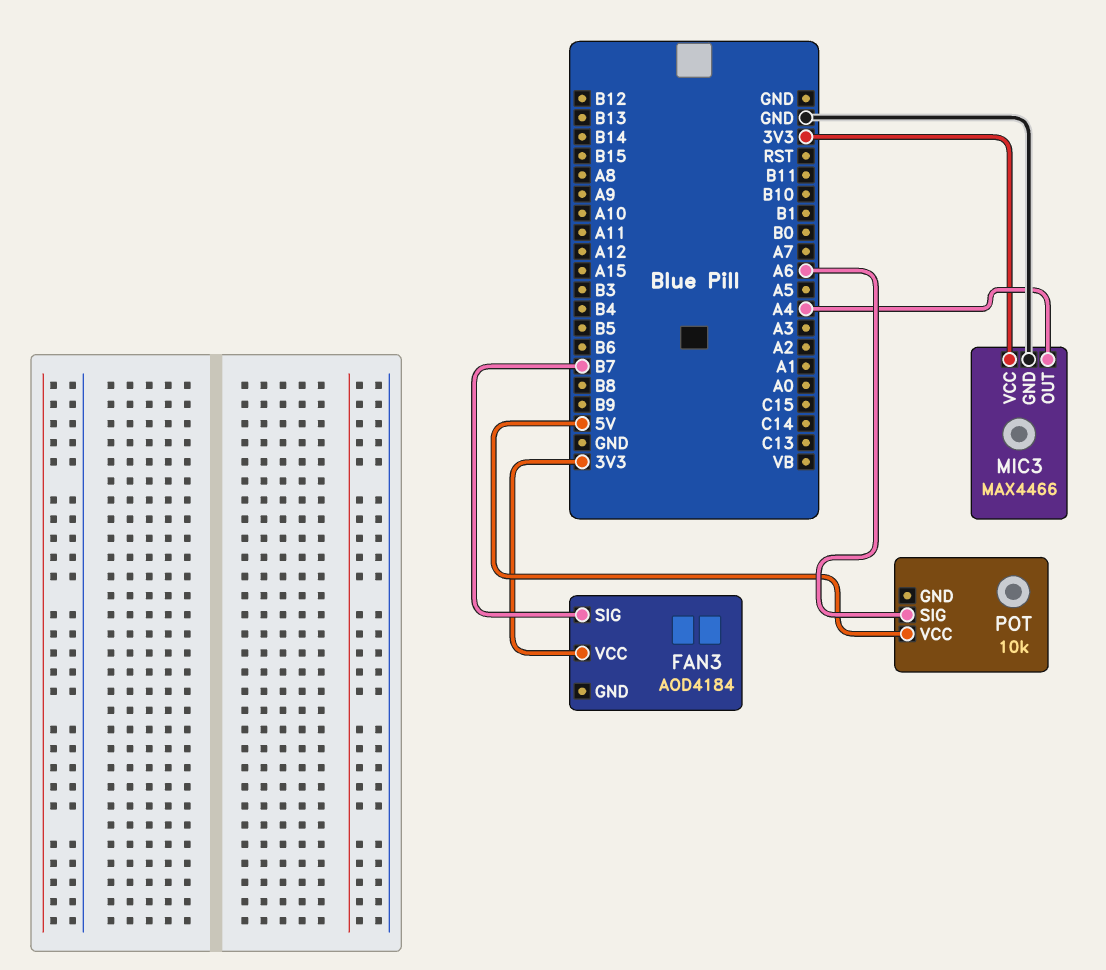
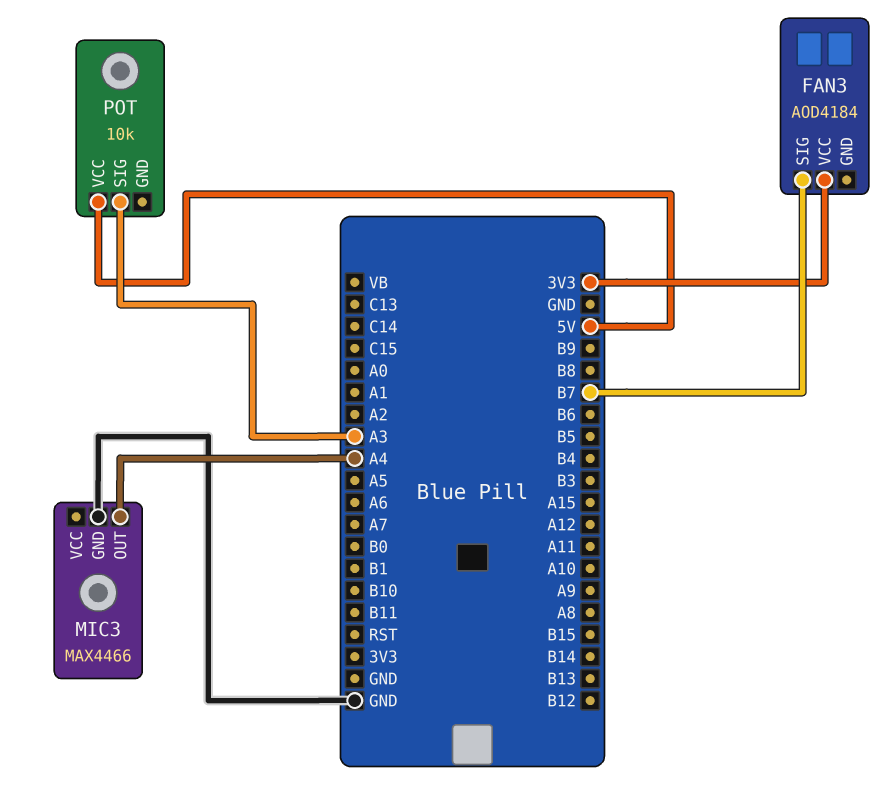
MIC3 pin VCC: 3V3 -> none
POT pin SIG: A6 -> A3

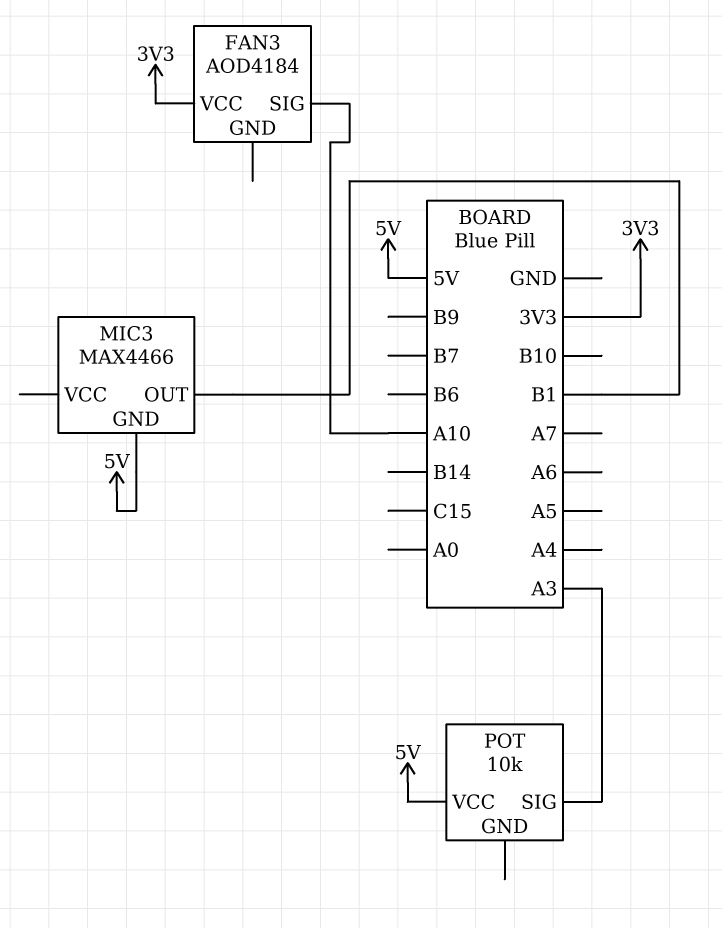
FAN3 pin SIG: B7 -> A10
MIC3 pin GND: GND -> 5V
MIC3 pin OUT: A4 -> B1

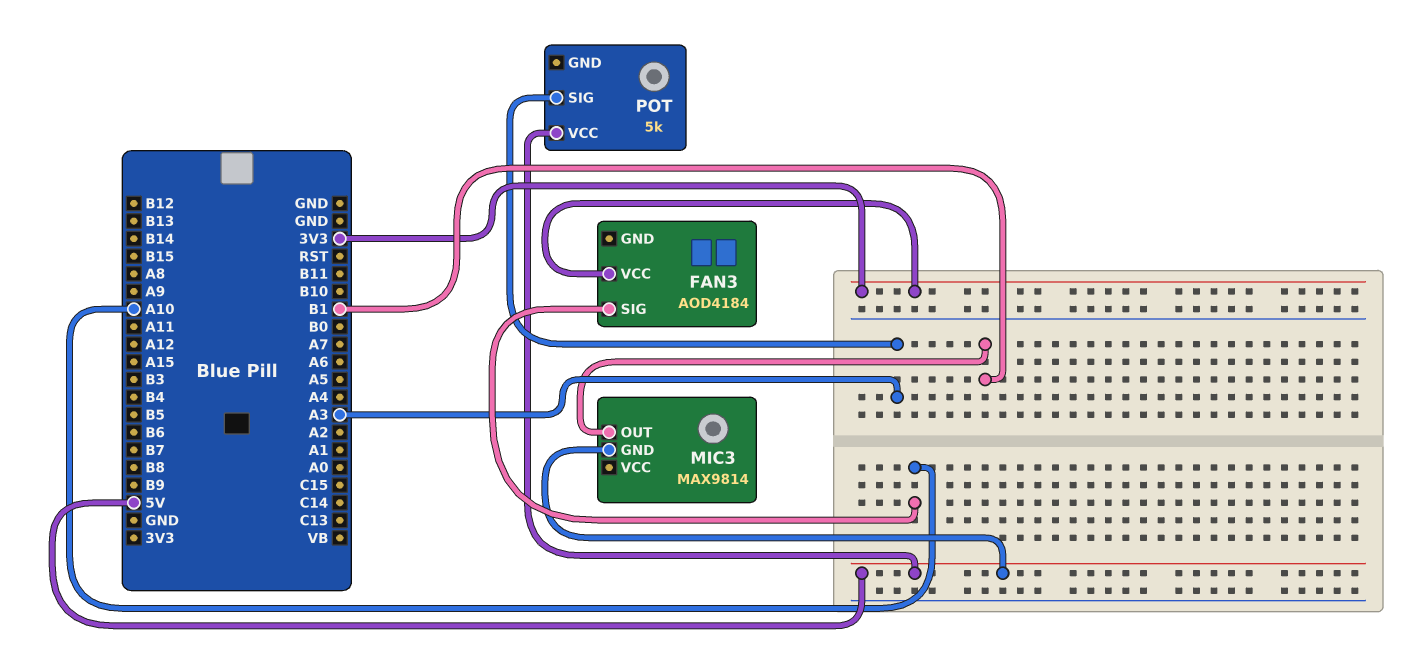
MIC3: MAX4466 -> MAX9814
POT: 10k -> 5k

